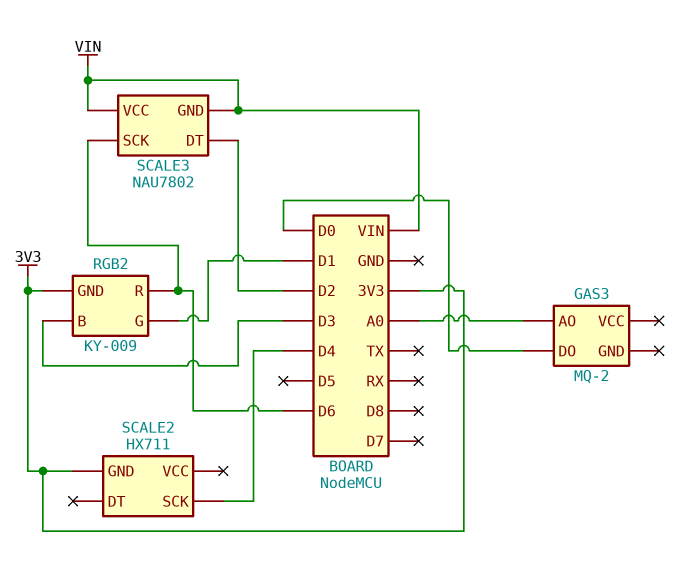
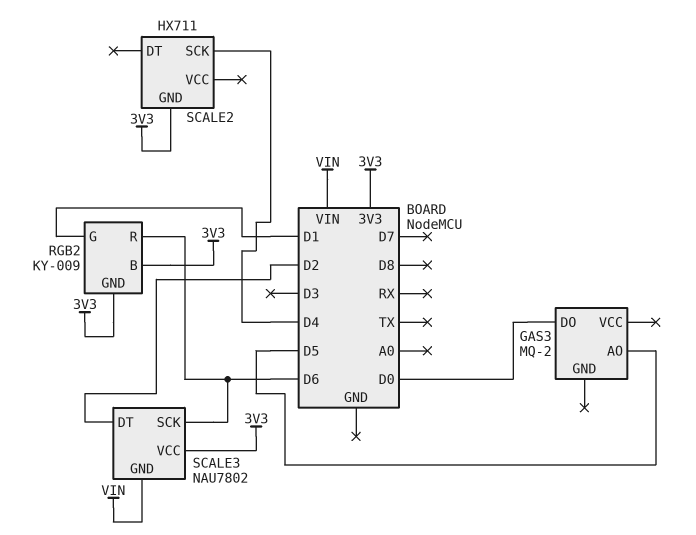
GAS3 pin AO: A0 -> D5
RGB2 pin B: D3 -> 3V3
SCALE3 pin VCC: VIN -> 3V3

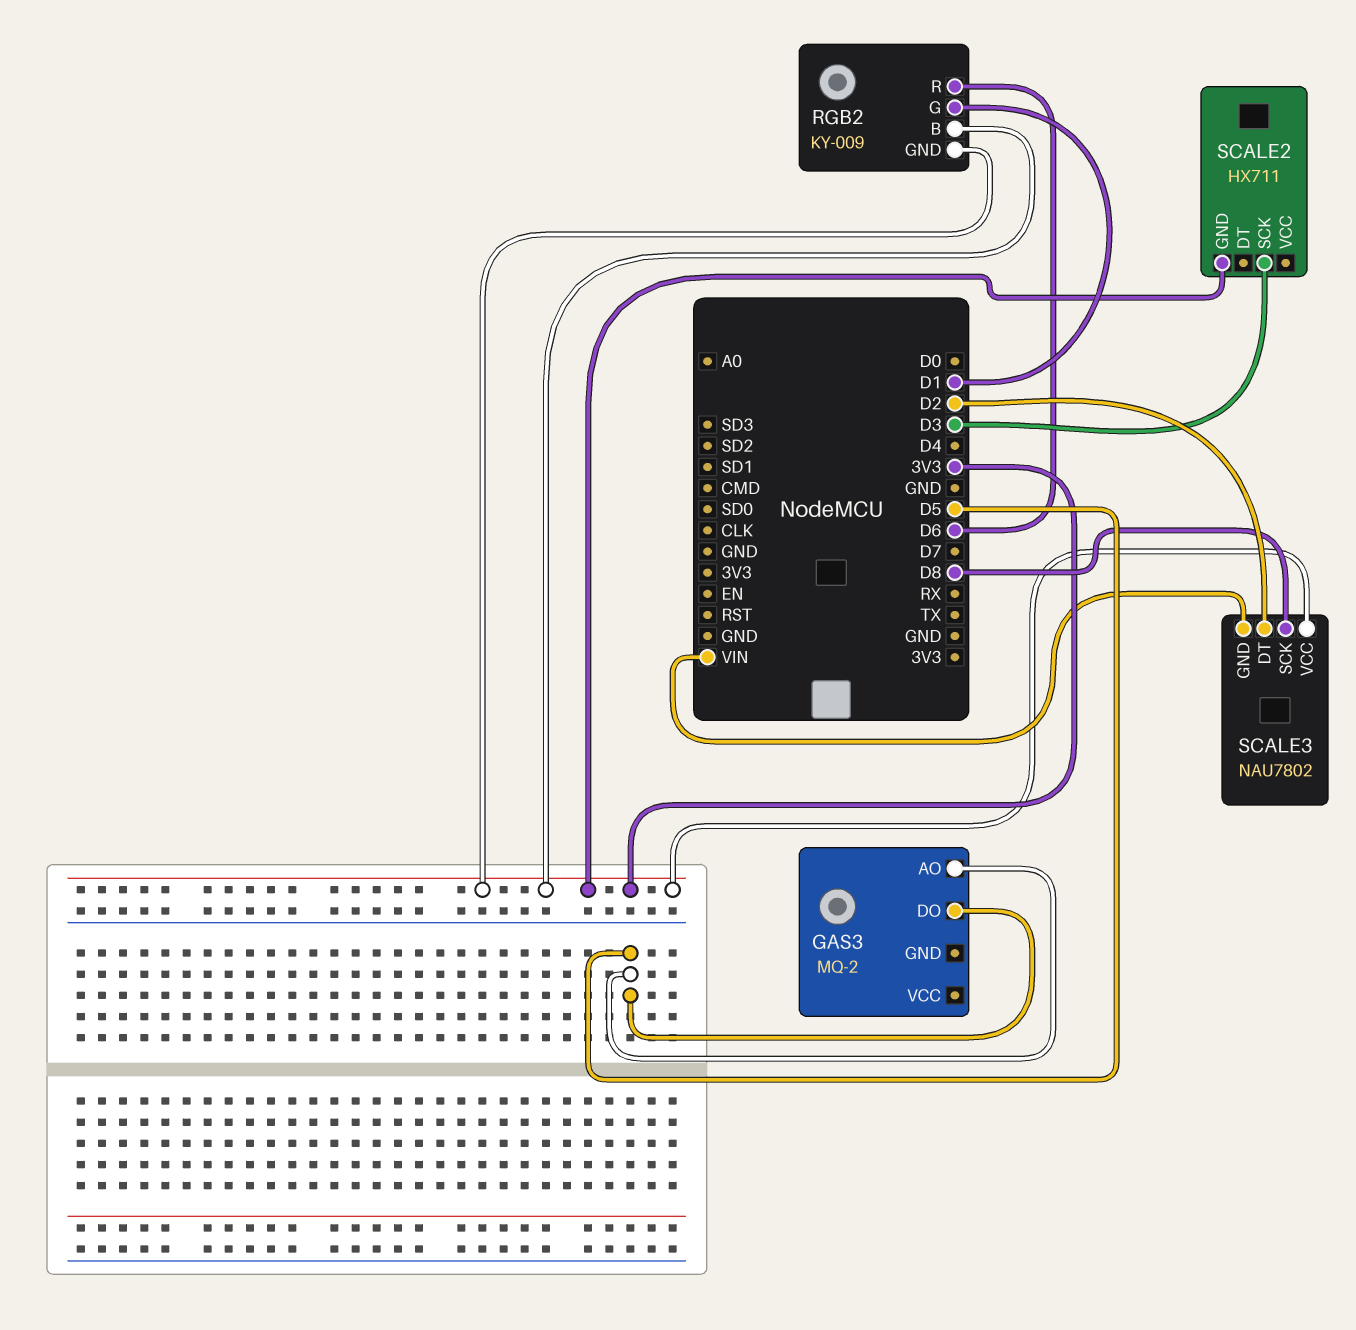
GAS3 pin DO: D0 -> D5
SCALE2 pin SCK: D4 -> D3
SCALE3 pin SCK: D6 -> D8

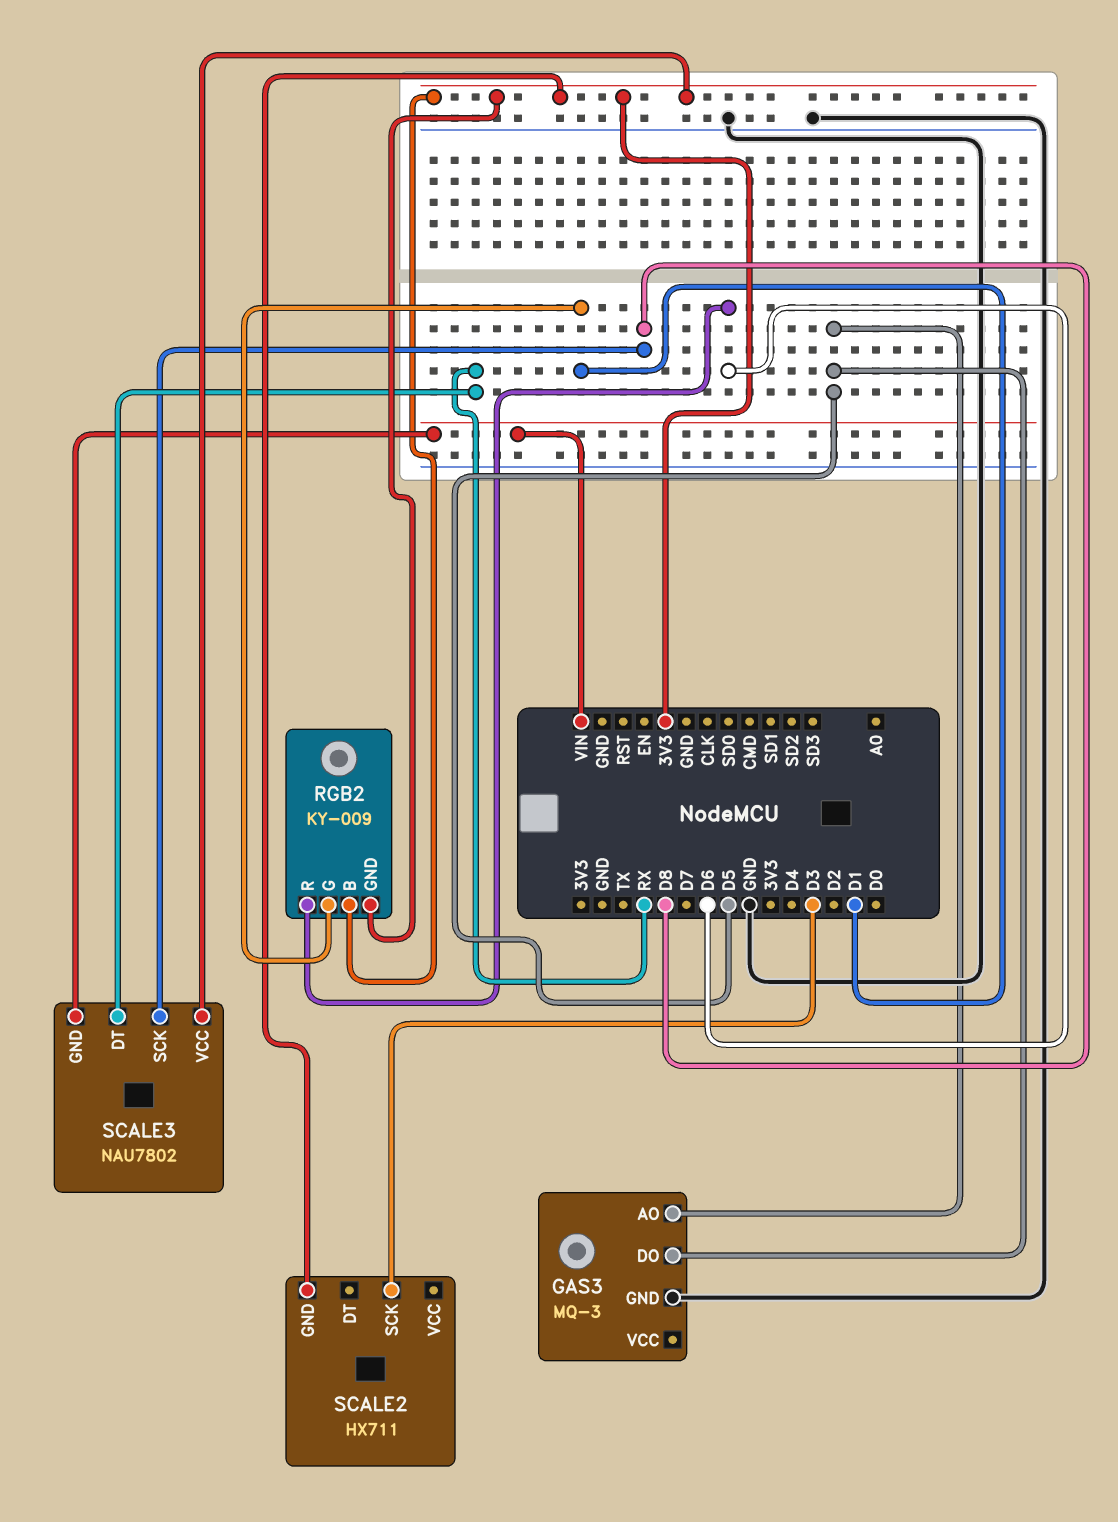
GAS3: MQ-2 -> MQ-3
GAS3 pin GND: none -> GND
SCALE3 pin DT: D2 -> RX

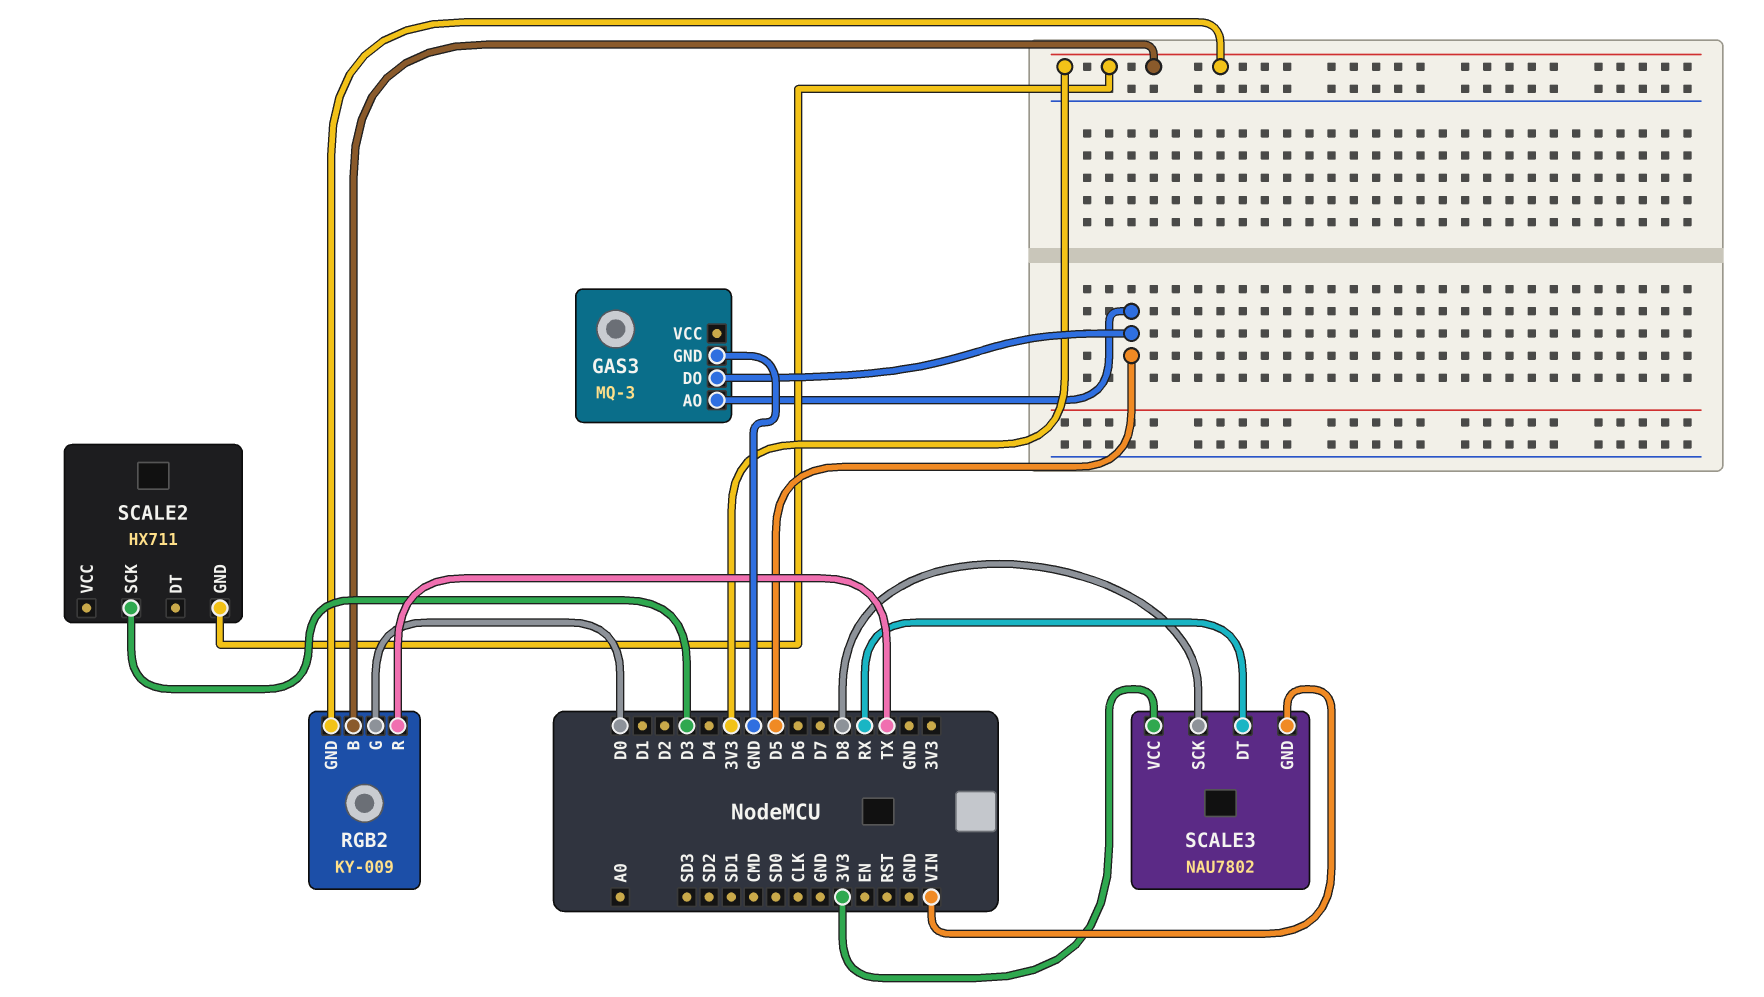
RGB2 pin G: D1 -> D0
RGB2 pin R: D6 -> TX

